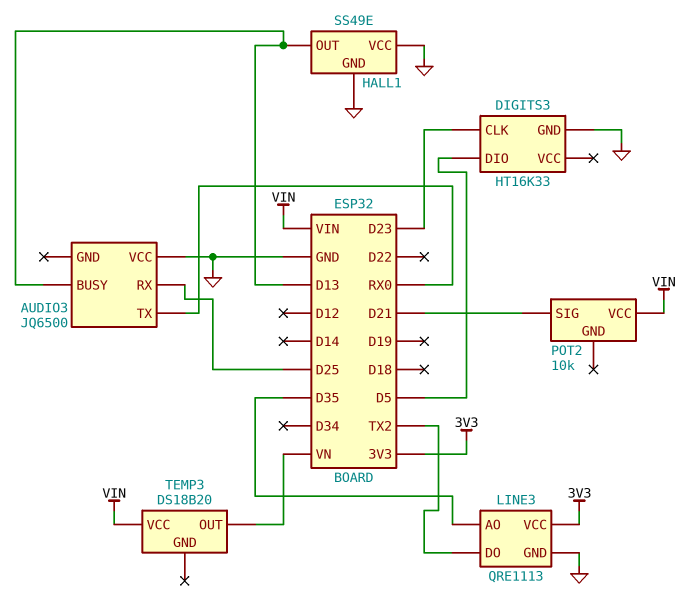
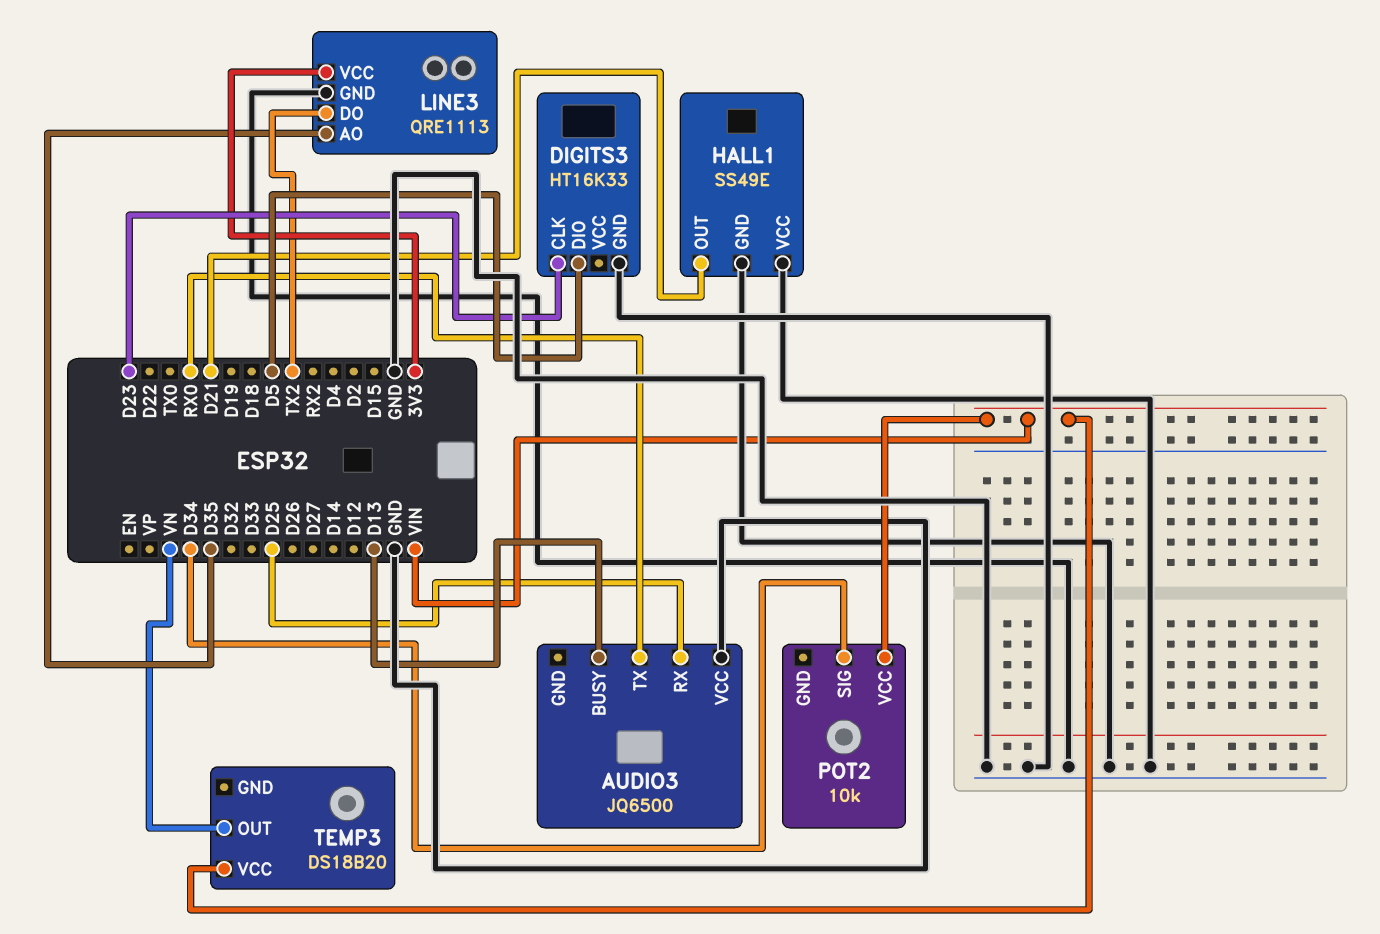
HALL1 pin OUT: D13 -> D21
POT2 pin SIG: D21 -> D34

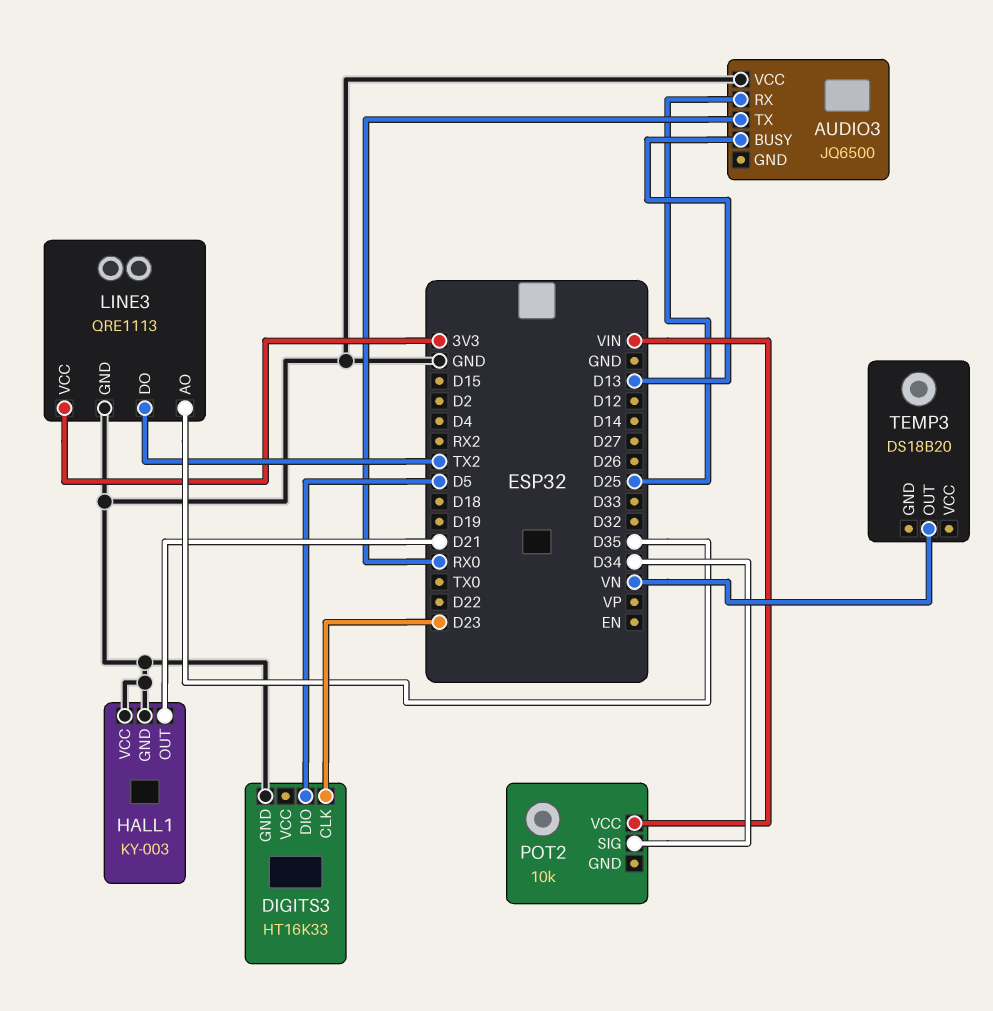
HALL1: SS49E -> KY-003
TEMP3 pin VCC: VIN -> none

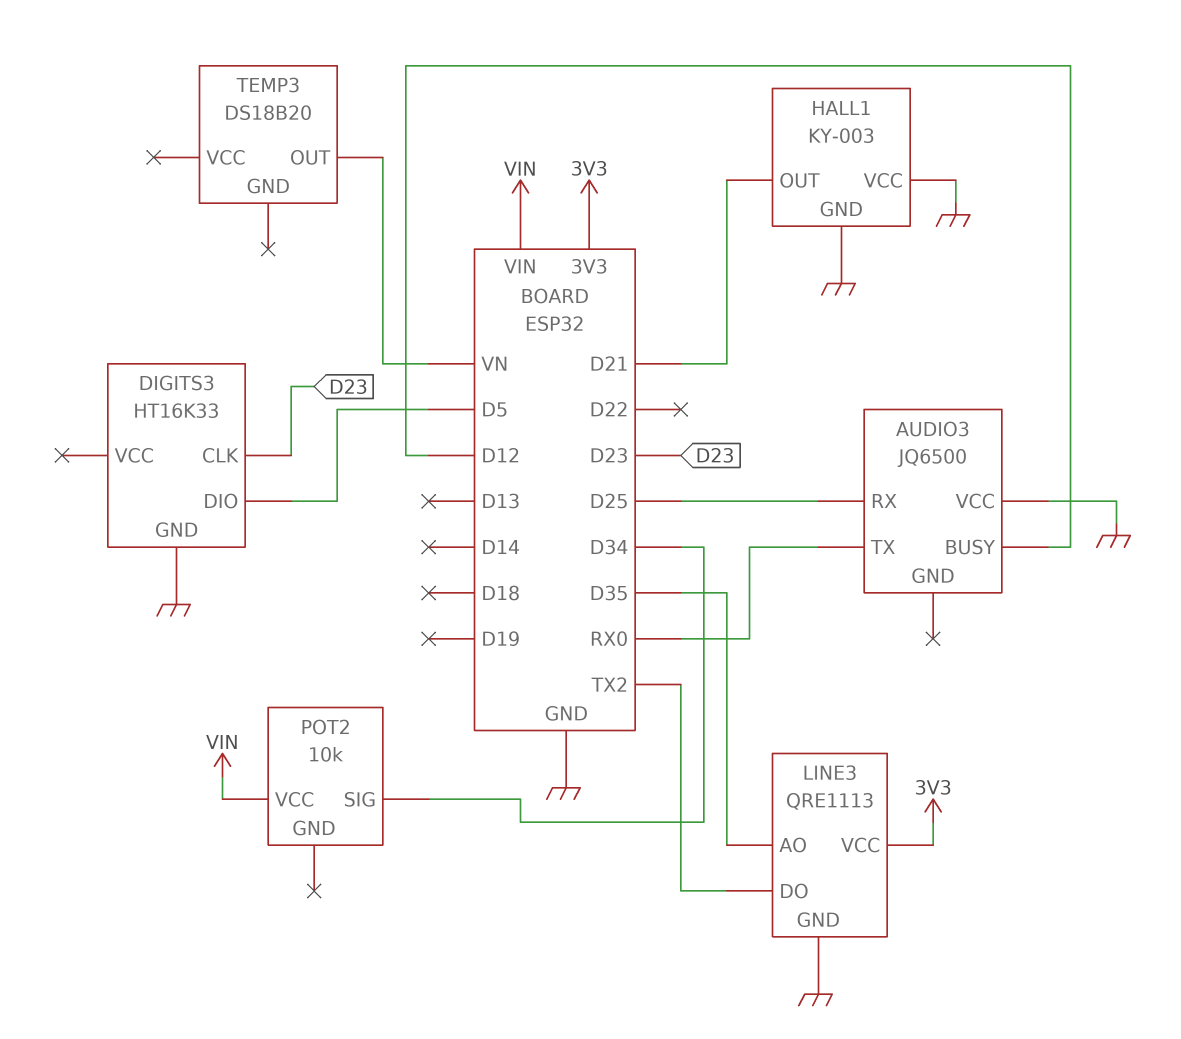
AUDIO3 pin BUSY: D13 -> D12

